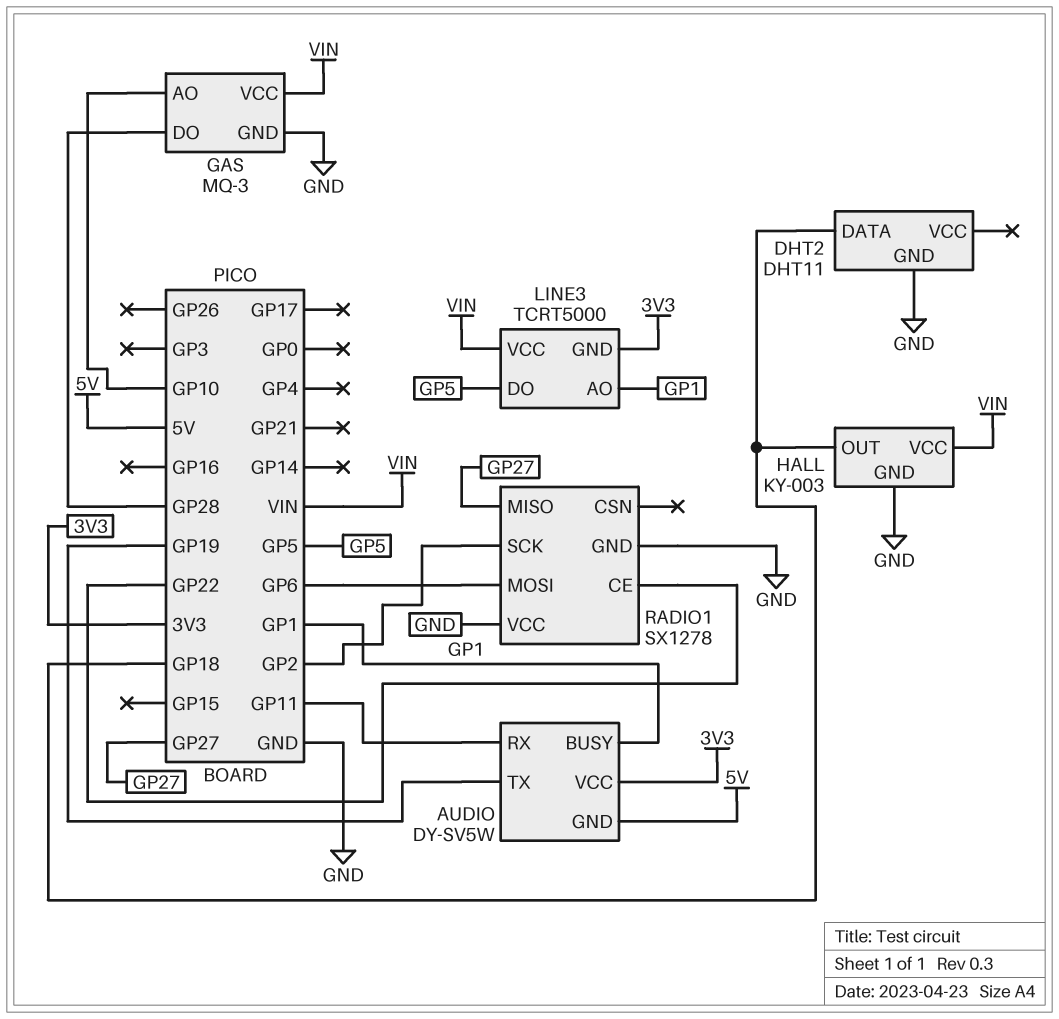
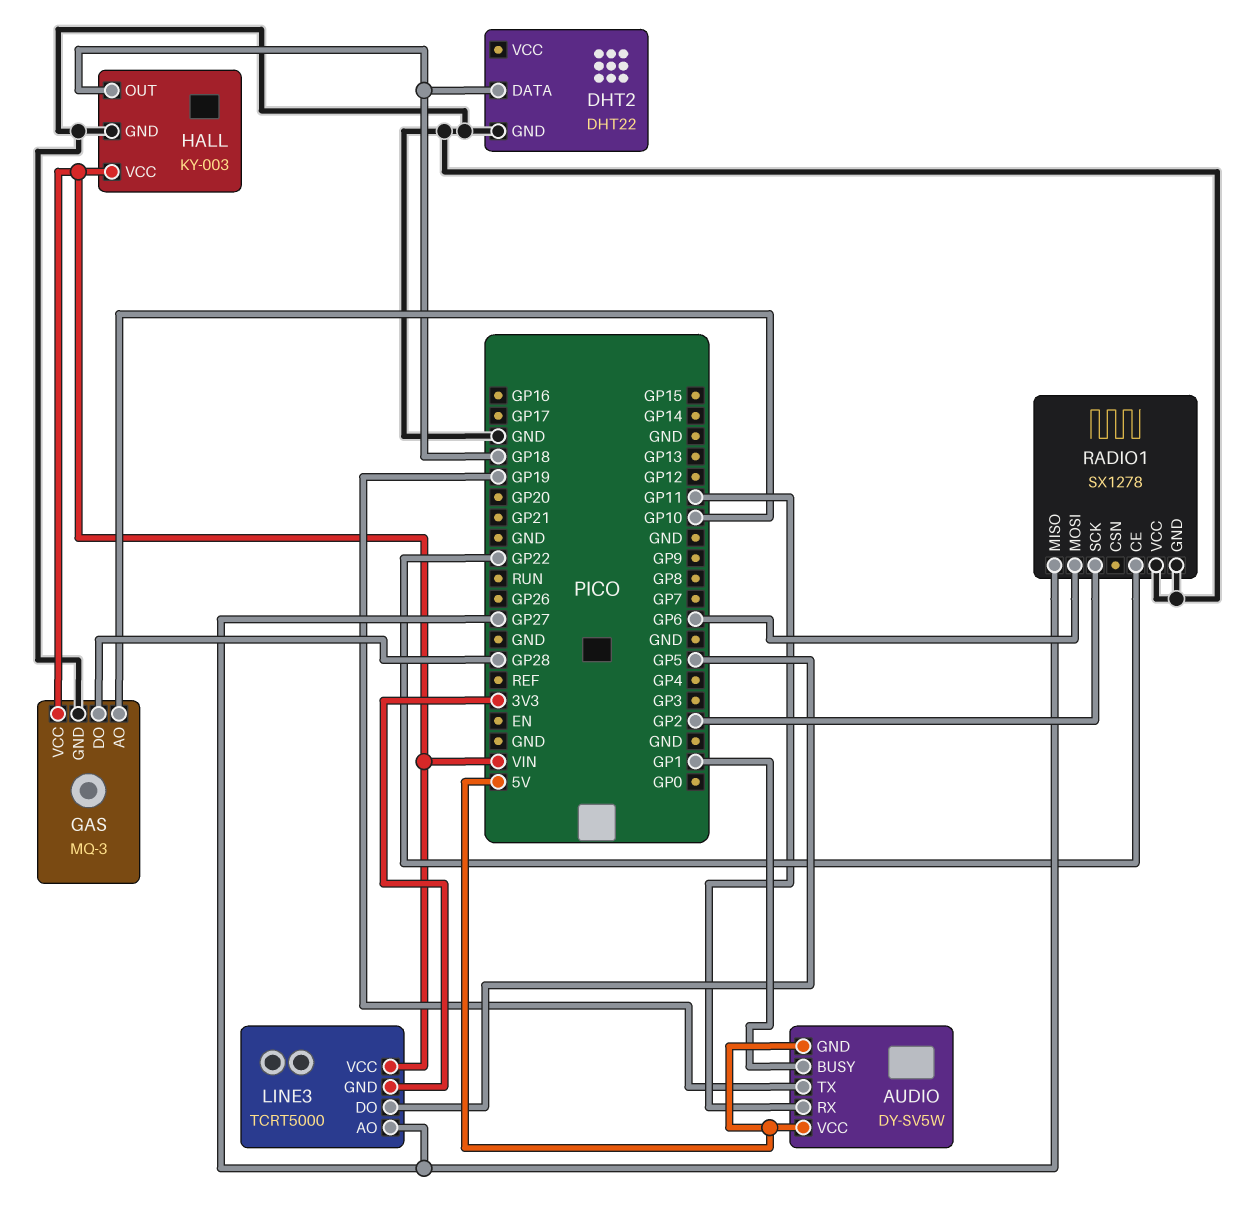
AUDIO pin VCC: 3V3 -> 5V
DHT2: DHT11 -> DHT22
LINE3 pin AO: GP1 -> GP27

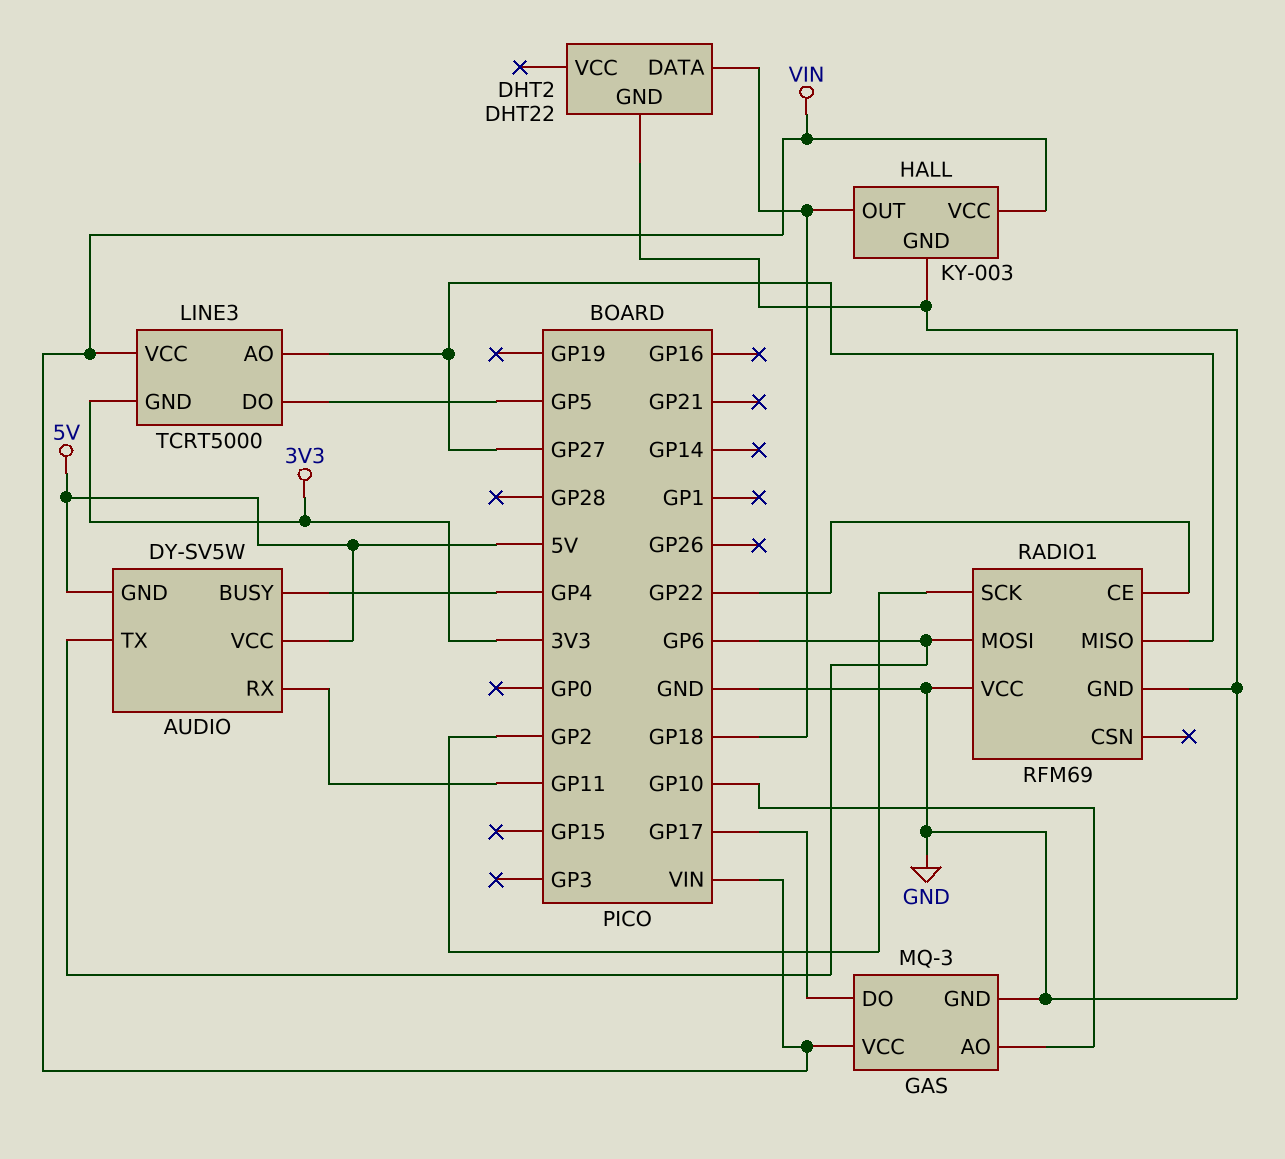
AUDIO pin BUSY: GP1 -> GP4
AUDIO pin TX: GP19 -> GP6
GAS pin DO: GP28 -> GP17
RADIO1: SX1278 -> RFM69

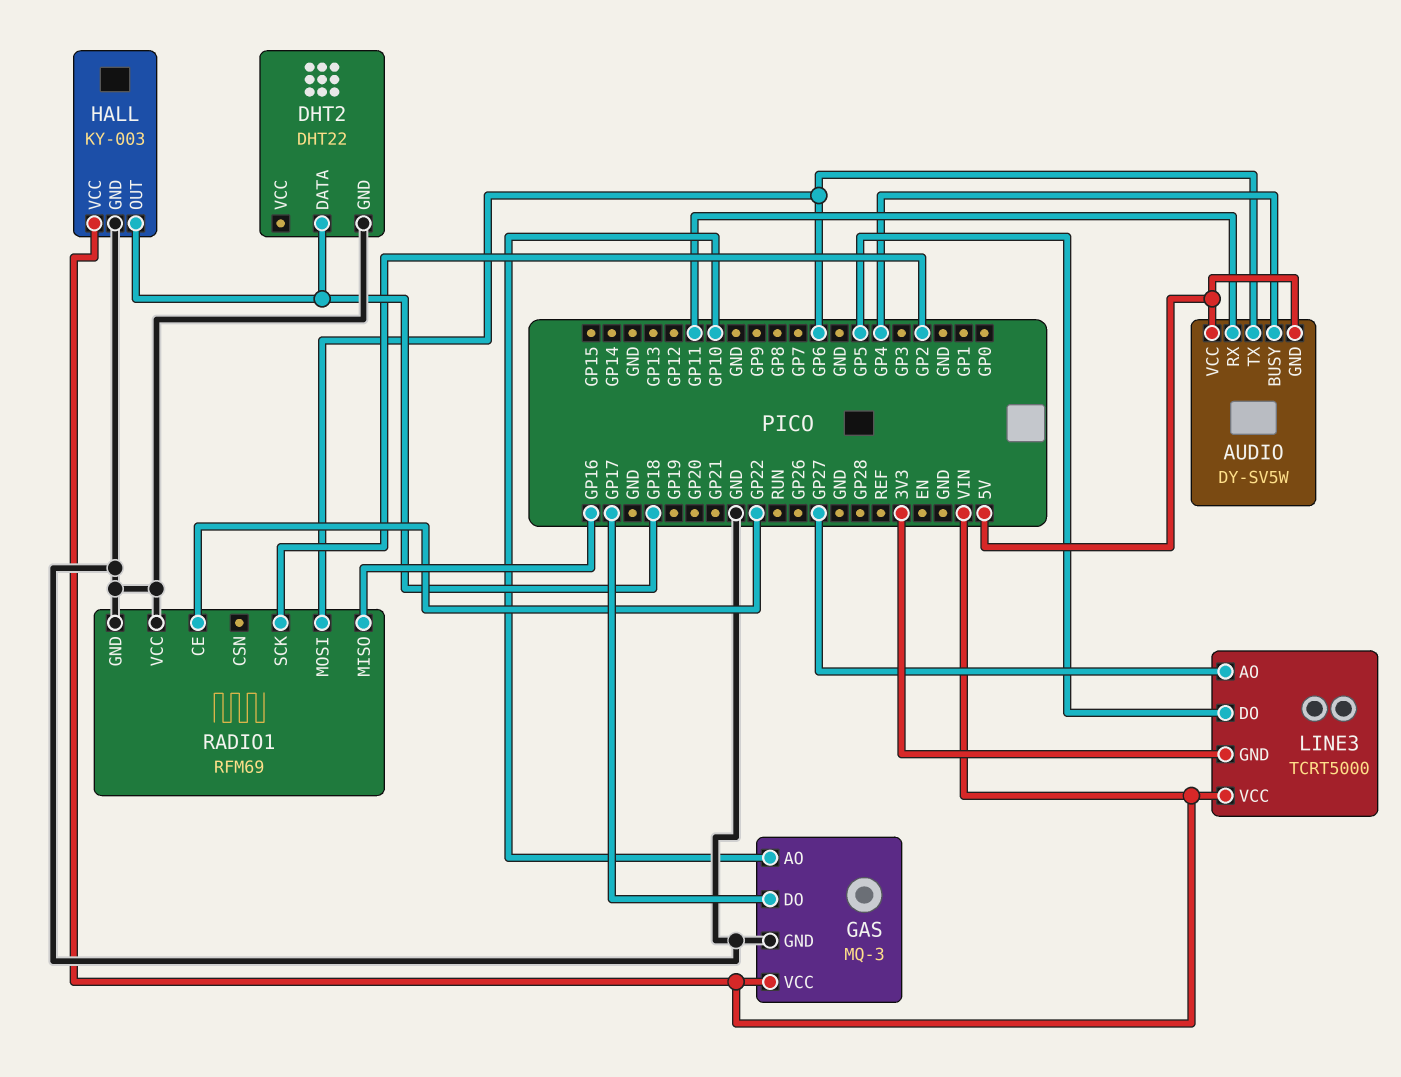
RADIO1 pin MISO: GP27 -> GP16

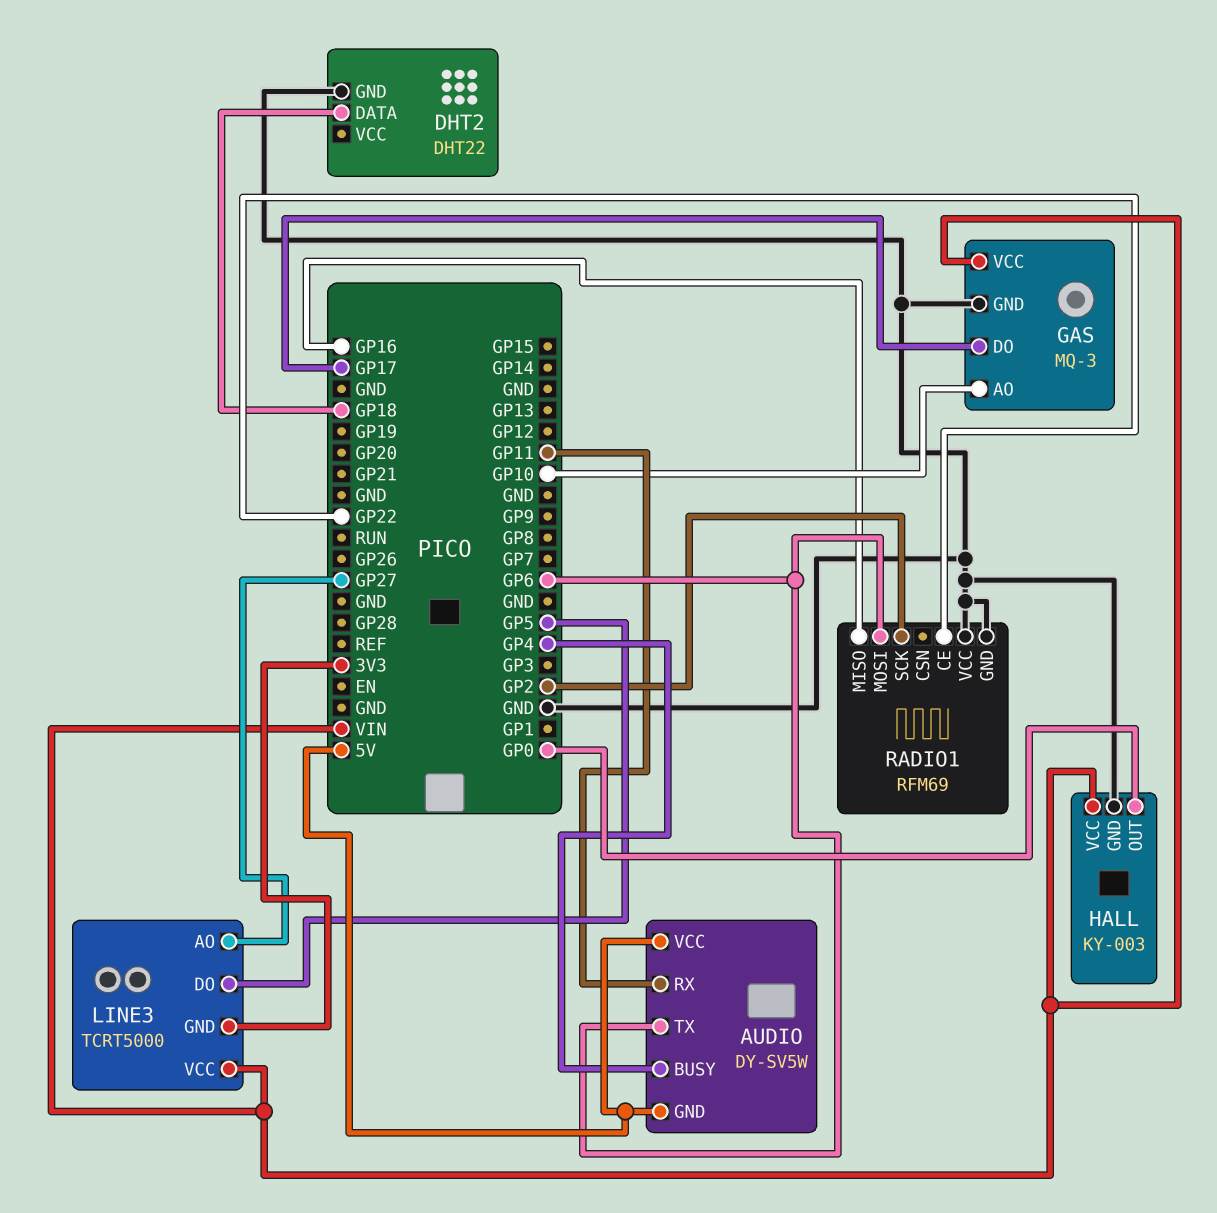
HALL pin OUT: GP18 -> GP0

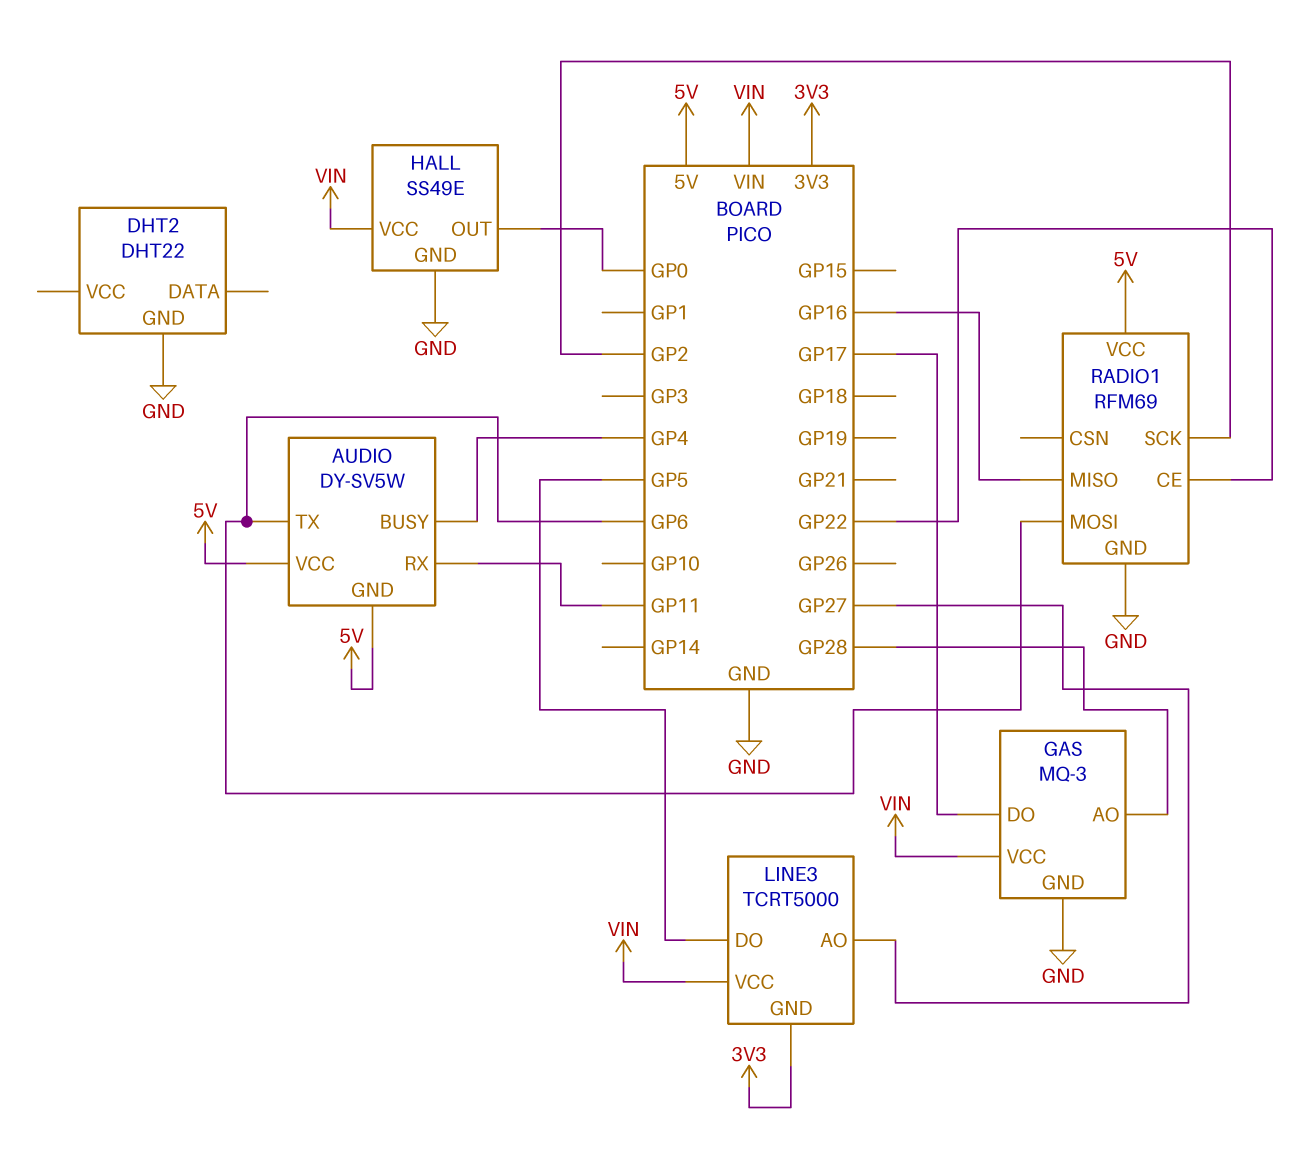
DHT2 pin DATA: GP18 -> none
GAS pin AO: GP10 -> GP28
HALL: KY-003 -> SS49E
RADIO1 pin VCC: GND -> 5V

